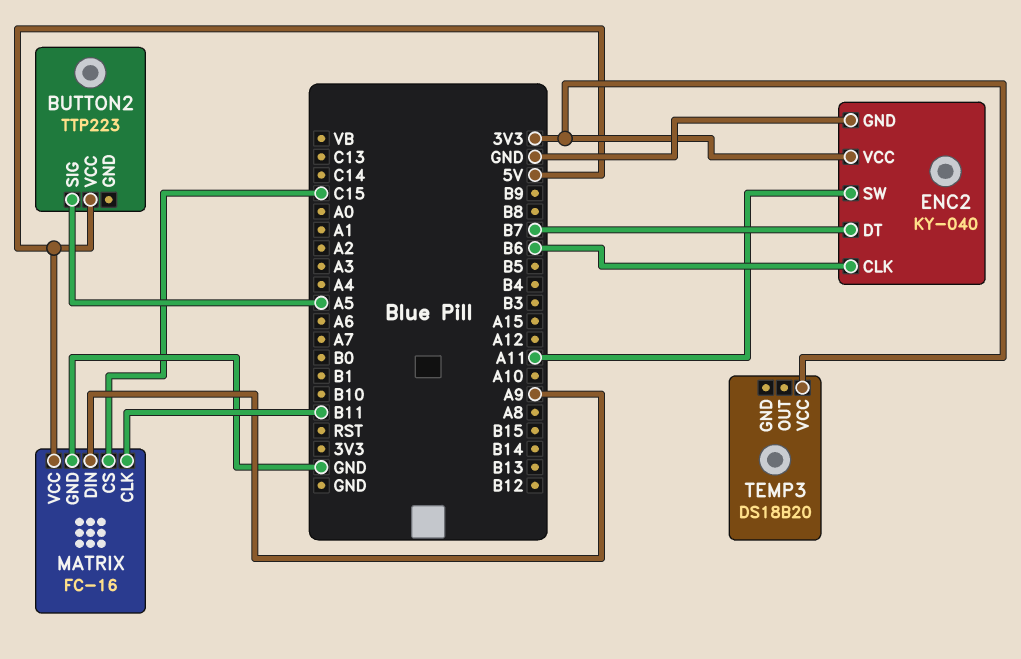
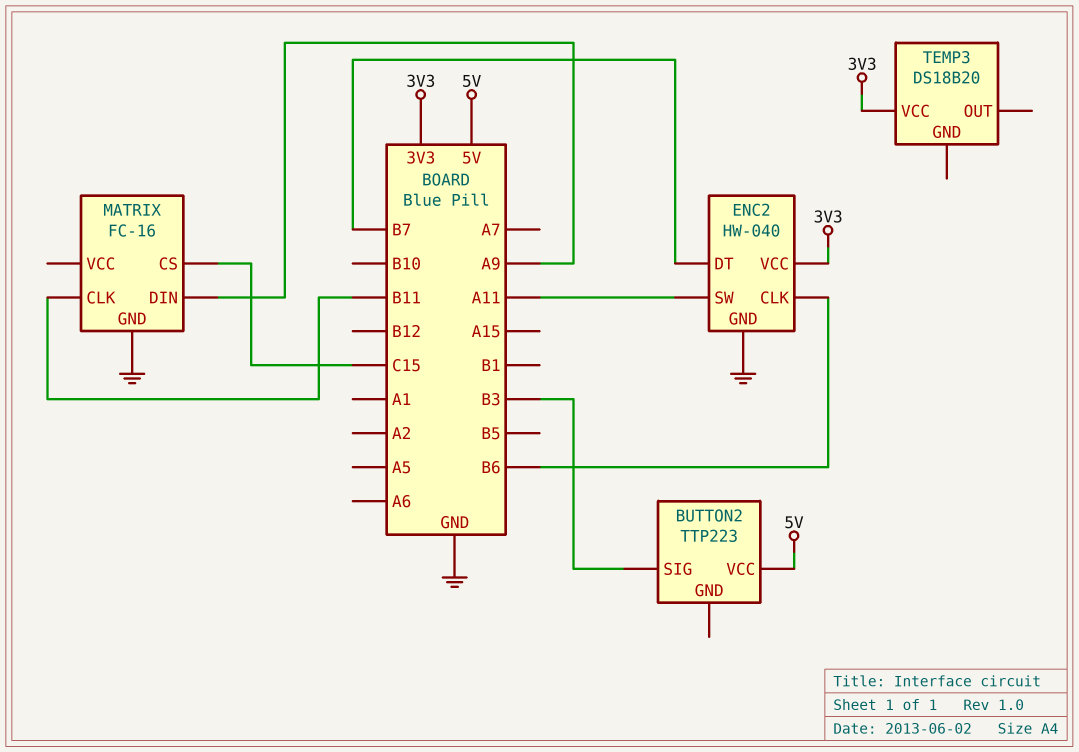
BUTTON2 pin SIG: A5 -> B3
ENC2: KY-040 -> HW-040
MATRIX pin VCC: 5V -> none

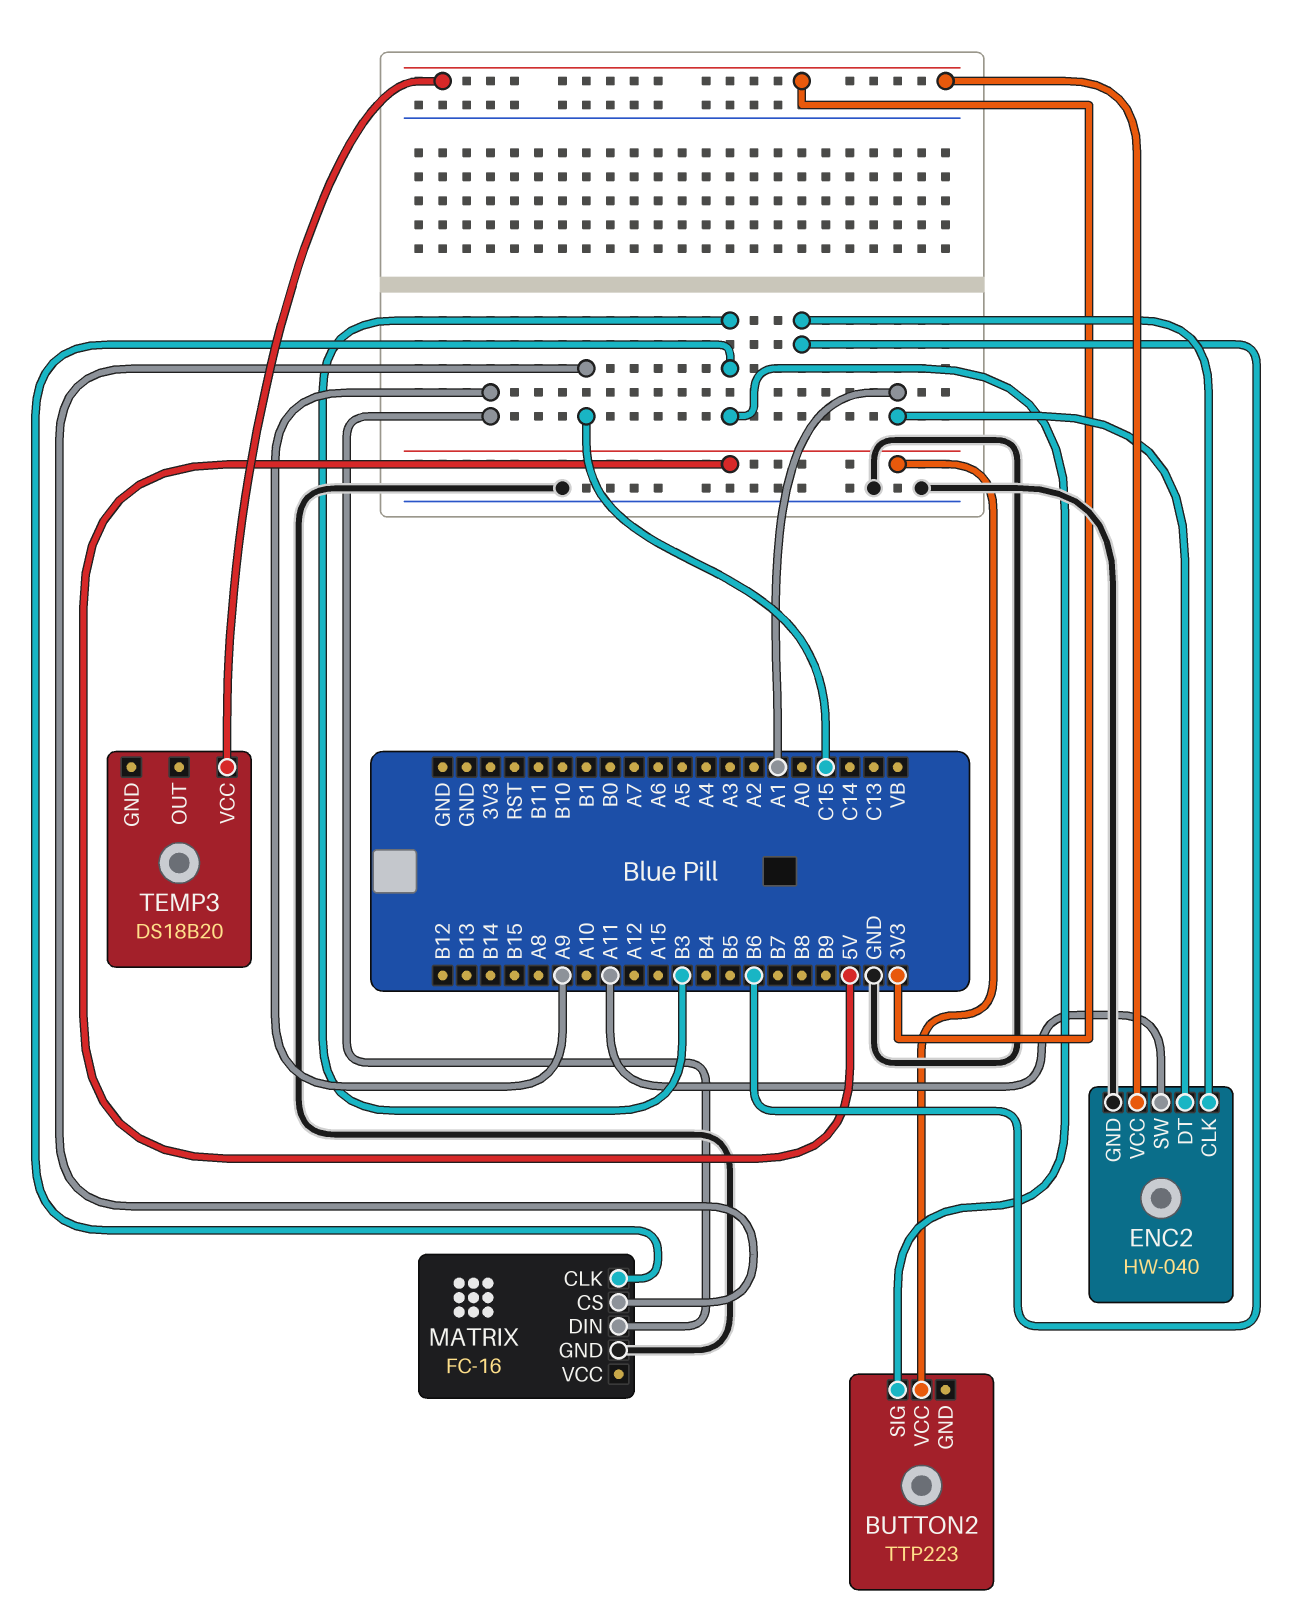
ENC2 pin DT: B7 -> A1
MATRIX pin CLK: B11 -> B3

